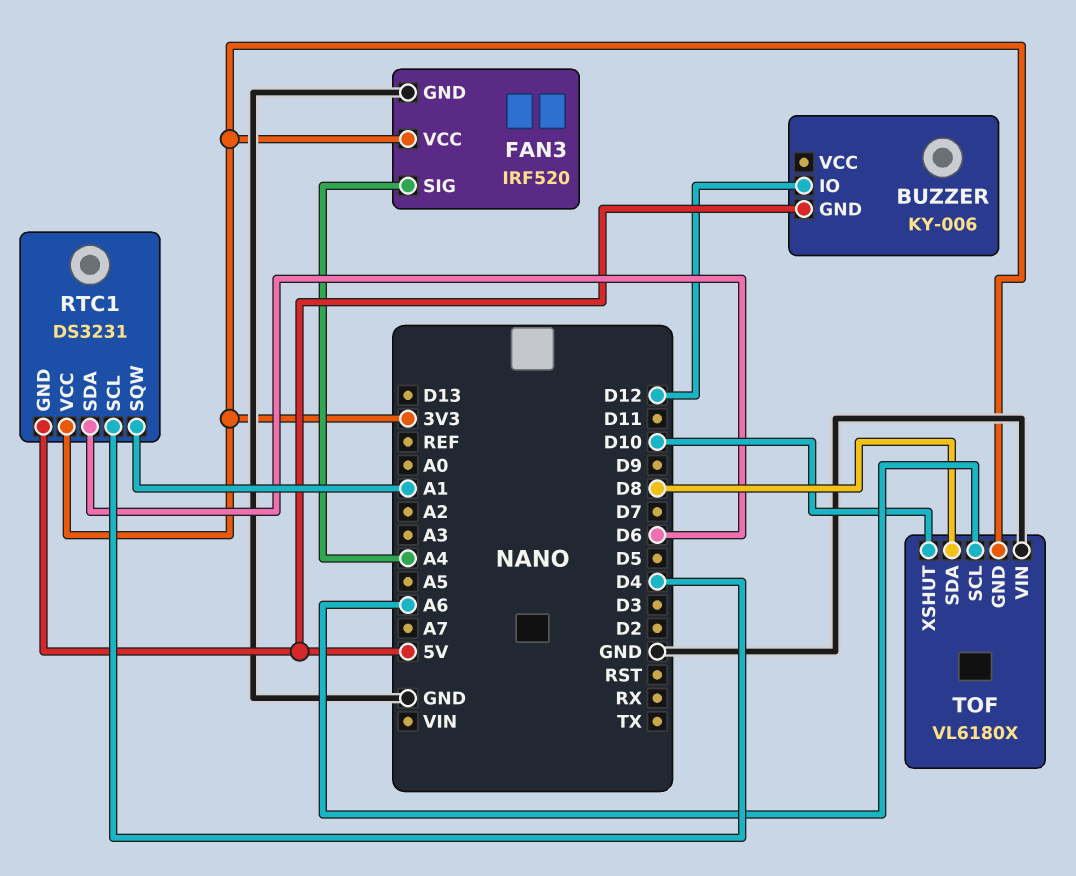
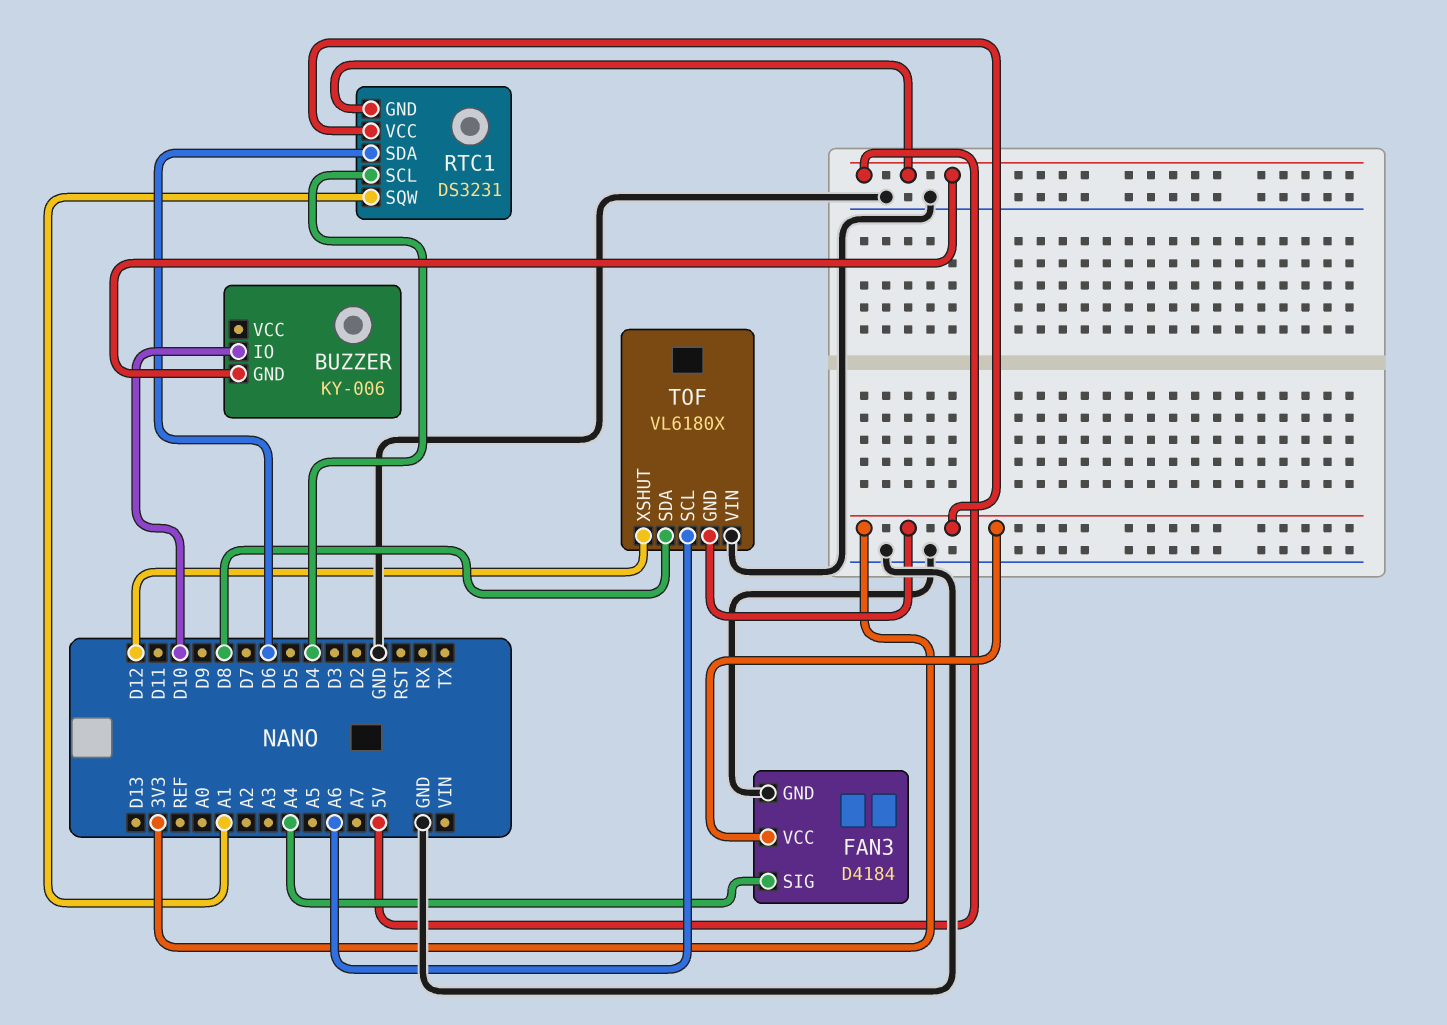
BUZZER pin IO: D12 -> D10
FAN3: IRF520 -> D4184
TOF pin XSHUT: D10 -> D12

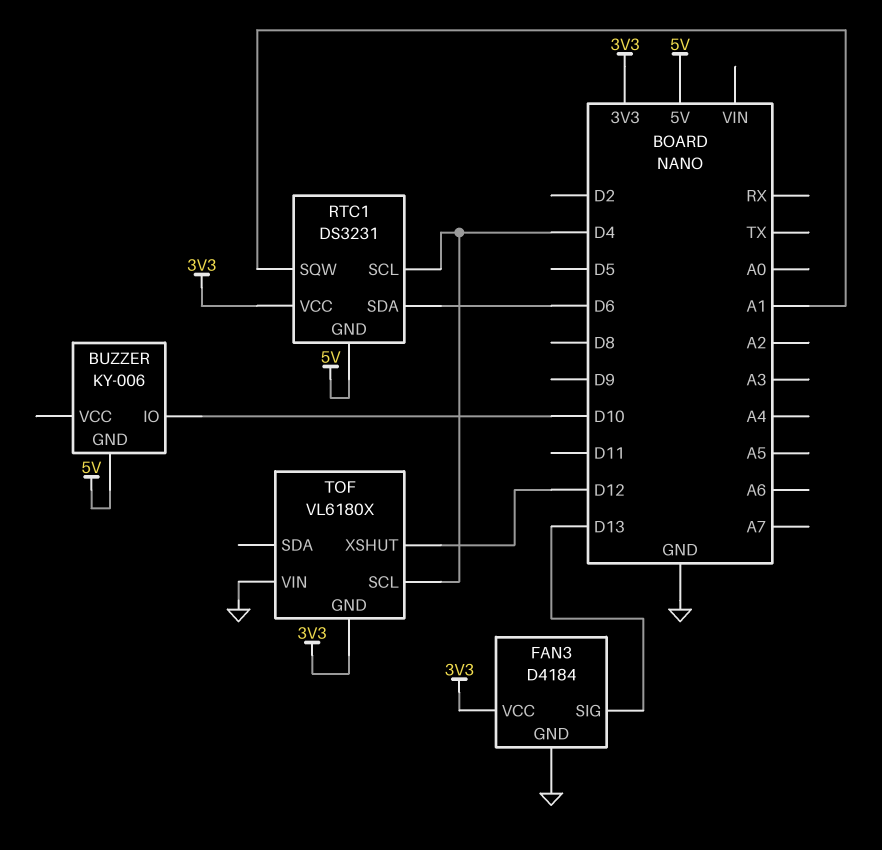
FAN3 pin SIG: A4 -> D13
TOF pin SCL: A6 -> D4
TOF pin SDA: D8 -> none

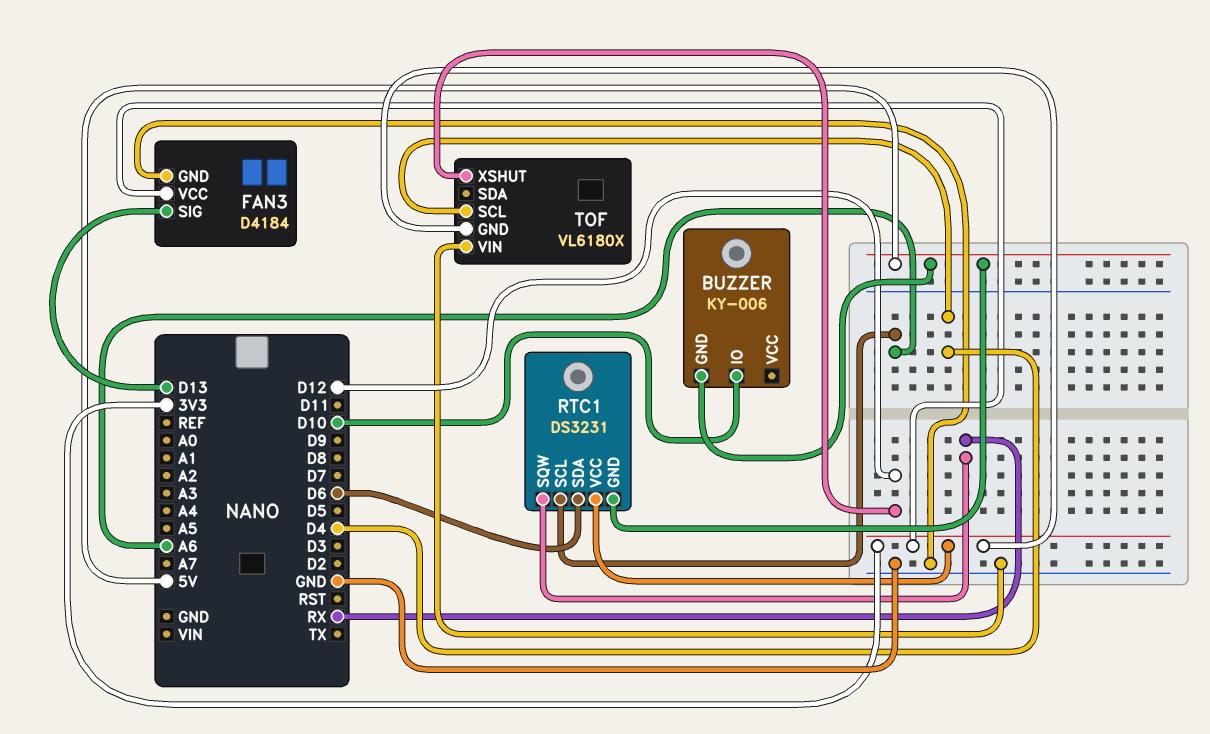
RTC1 pin SCL: D4 -> A6
RTC1 pin SQW: A1 -> RX

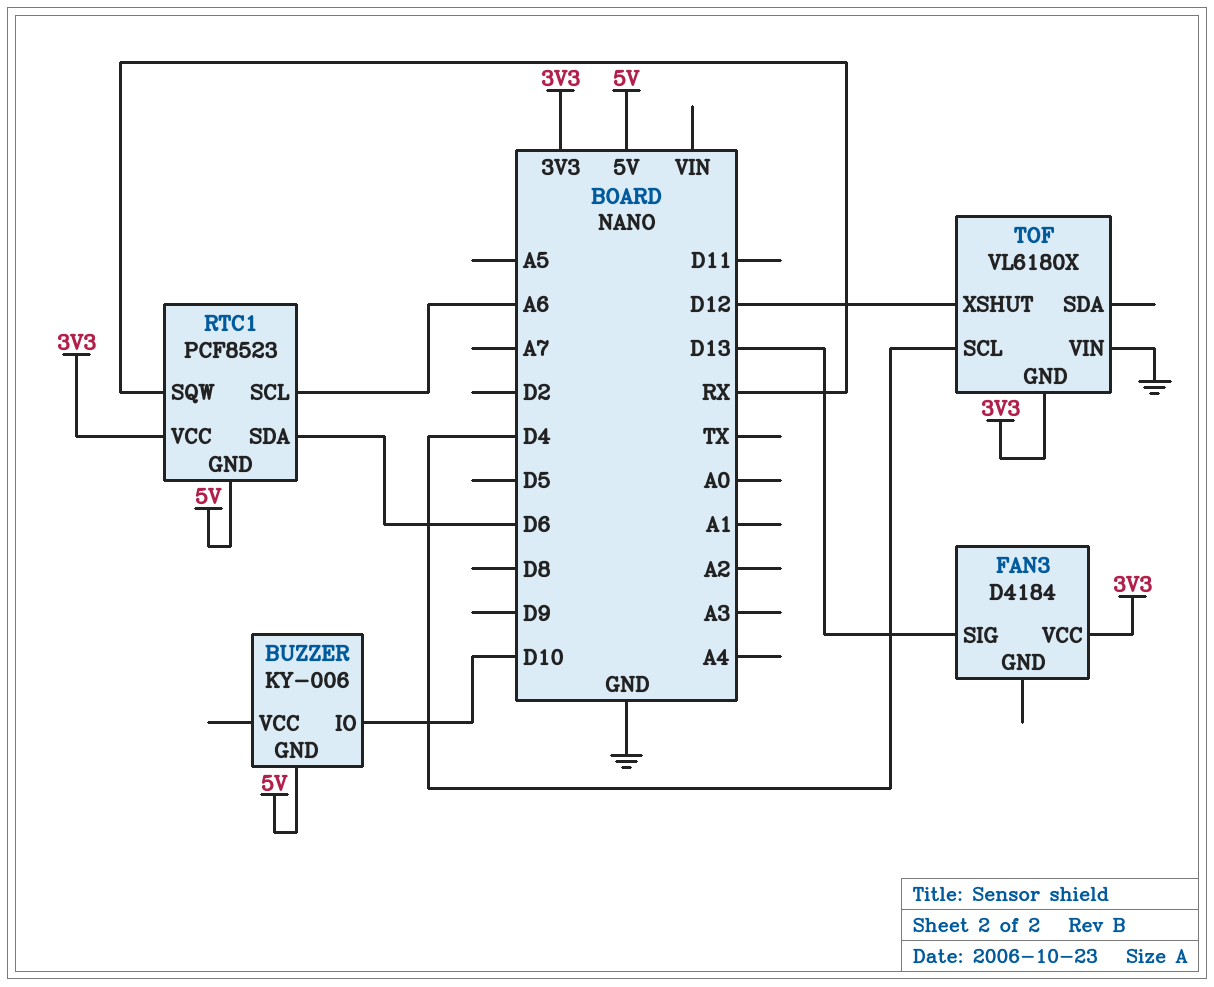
FAN3 pin GND: GND -> none
RTC1: DS3231 -> PCF8523

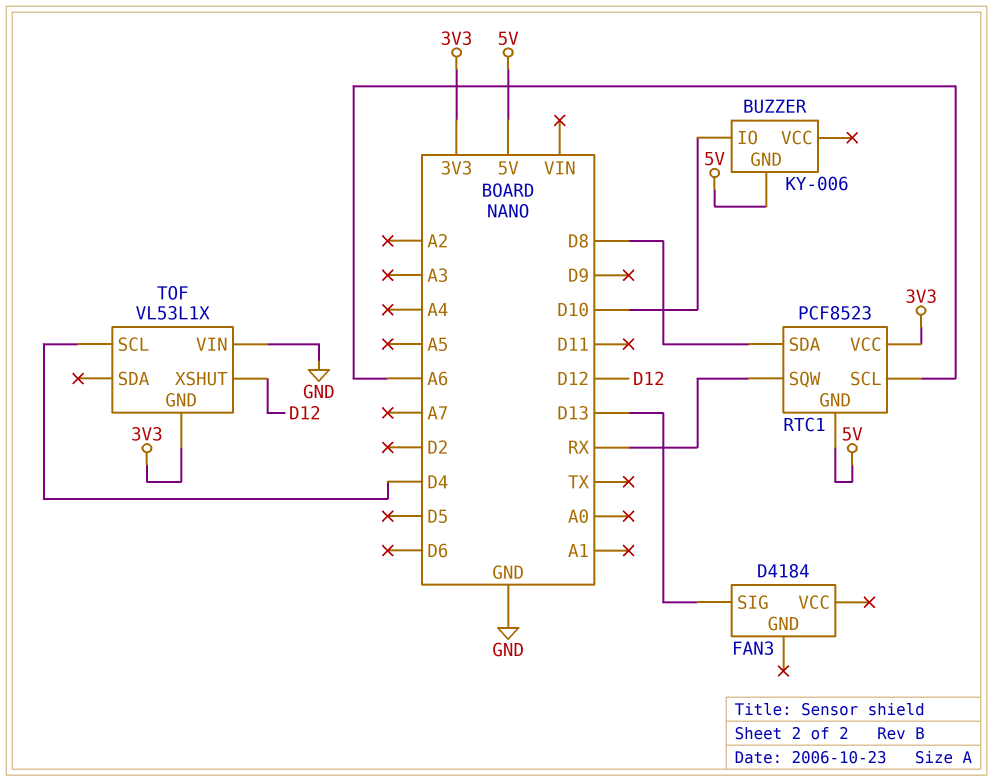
FAN3 pin VCC: 3V3 -> none
RTC1 pin SDA: D6 -> D8
TOF: VL6180X -> VL53L1X

